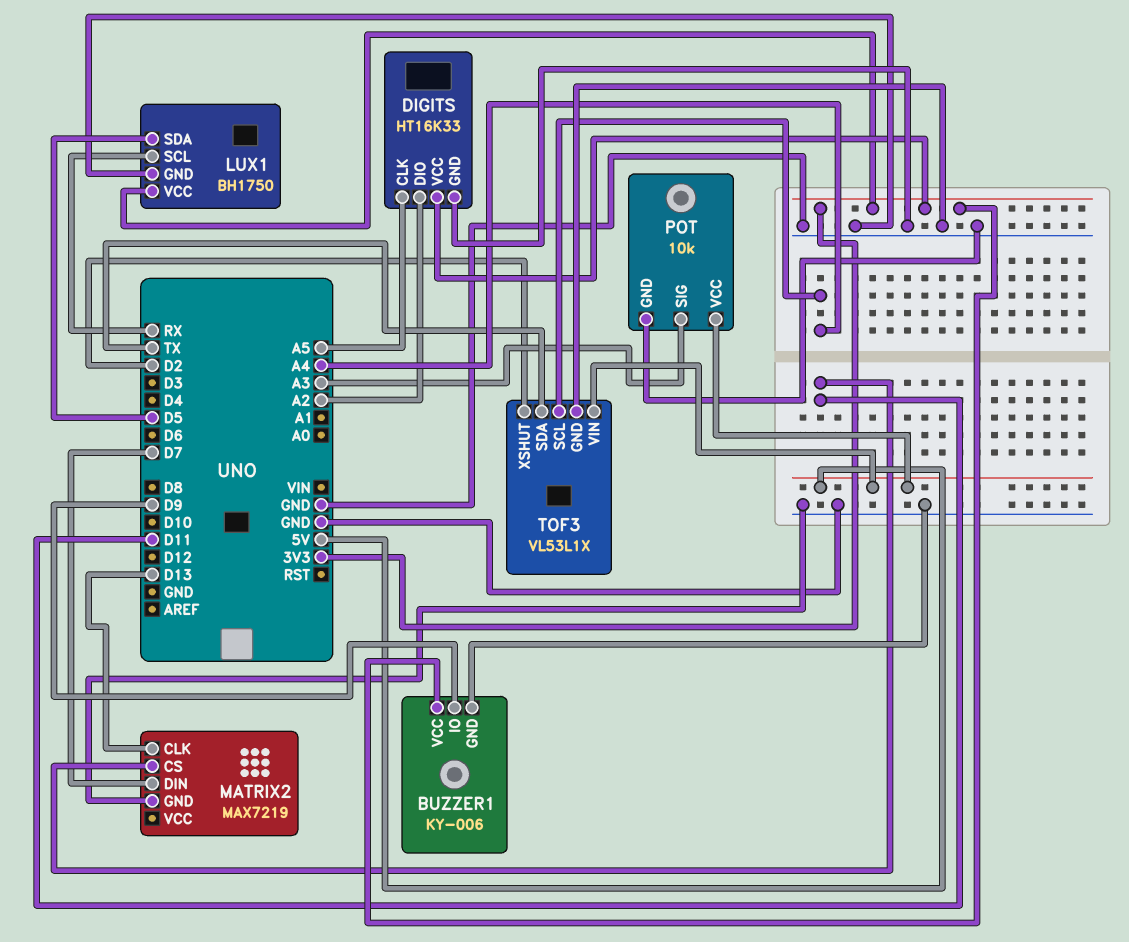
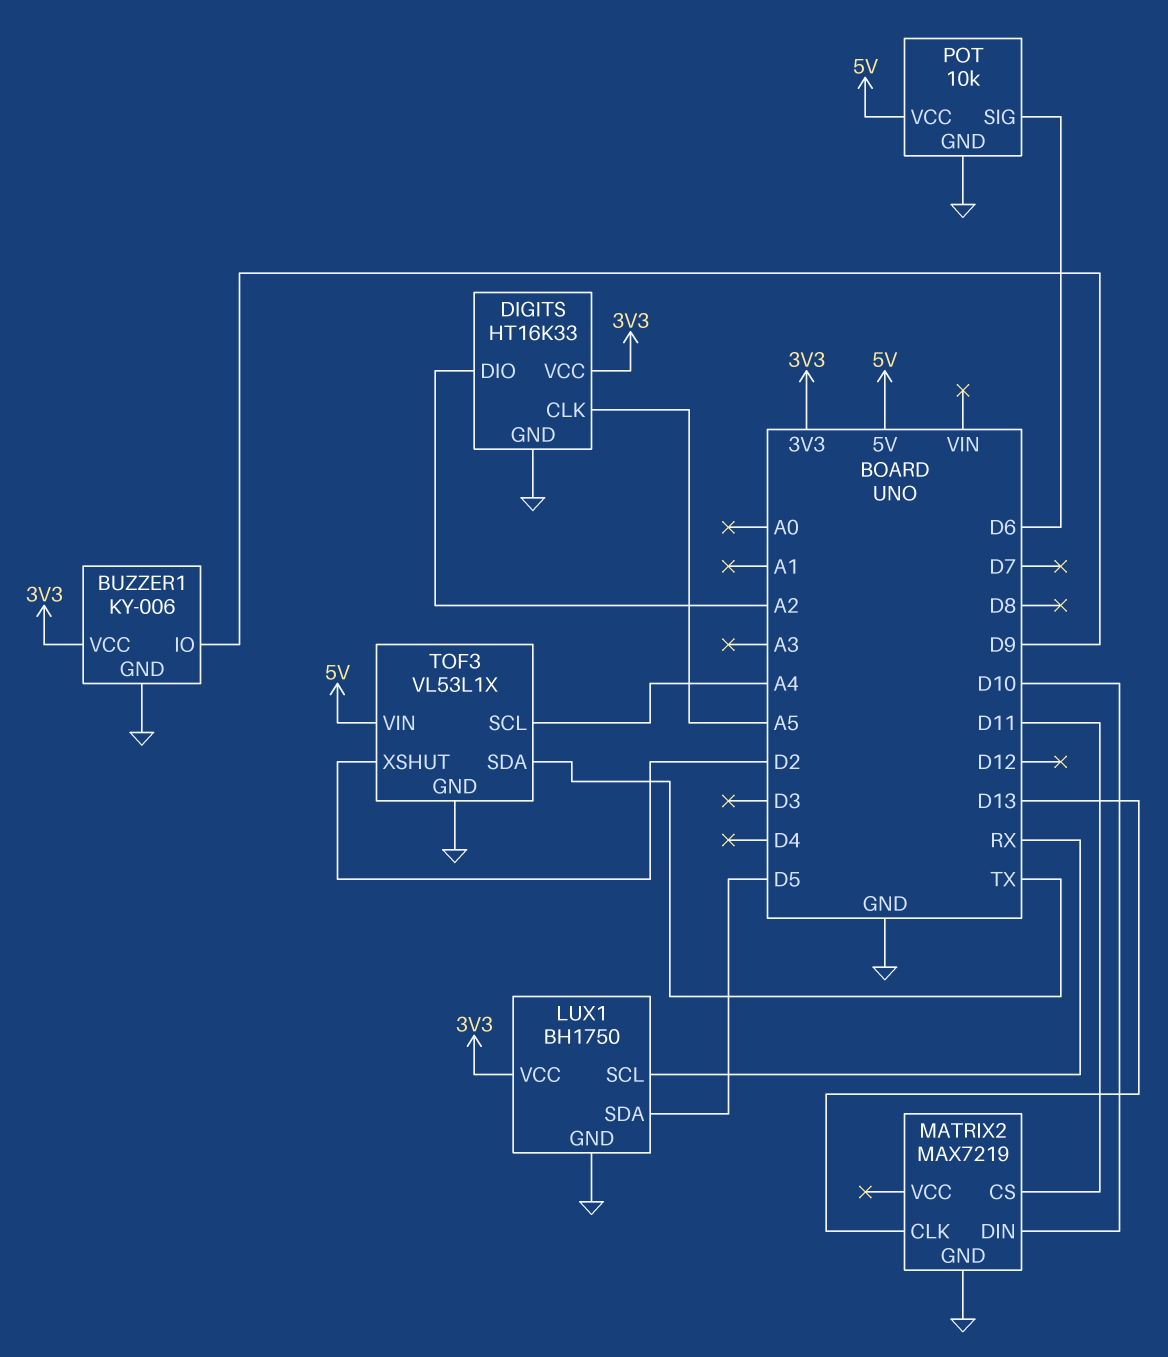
MATRIX2 pin DIN: D7 -> D10
POT pin SIG: A3 -> D6

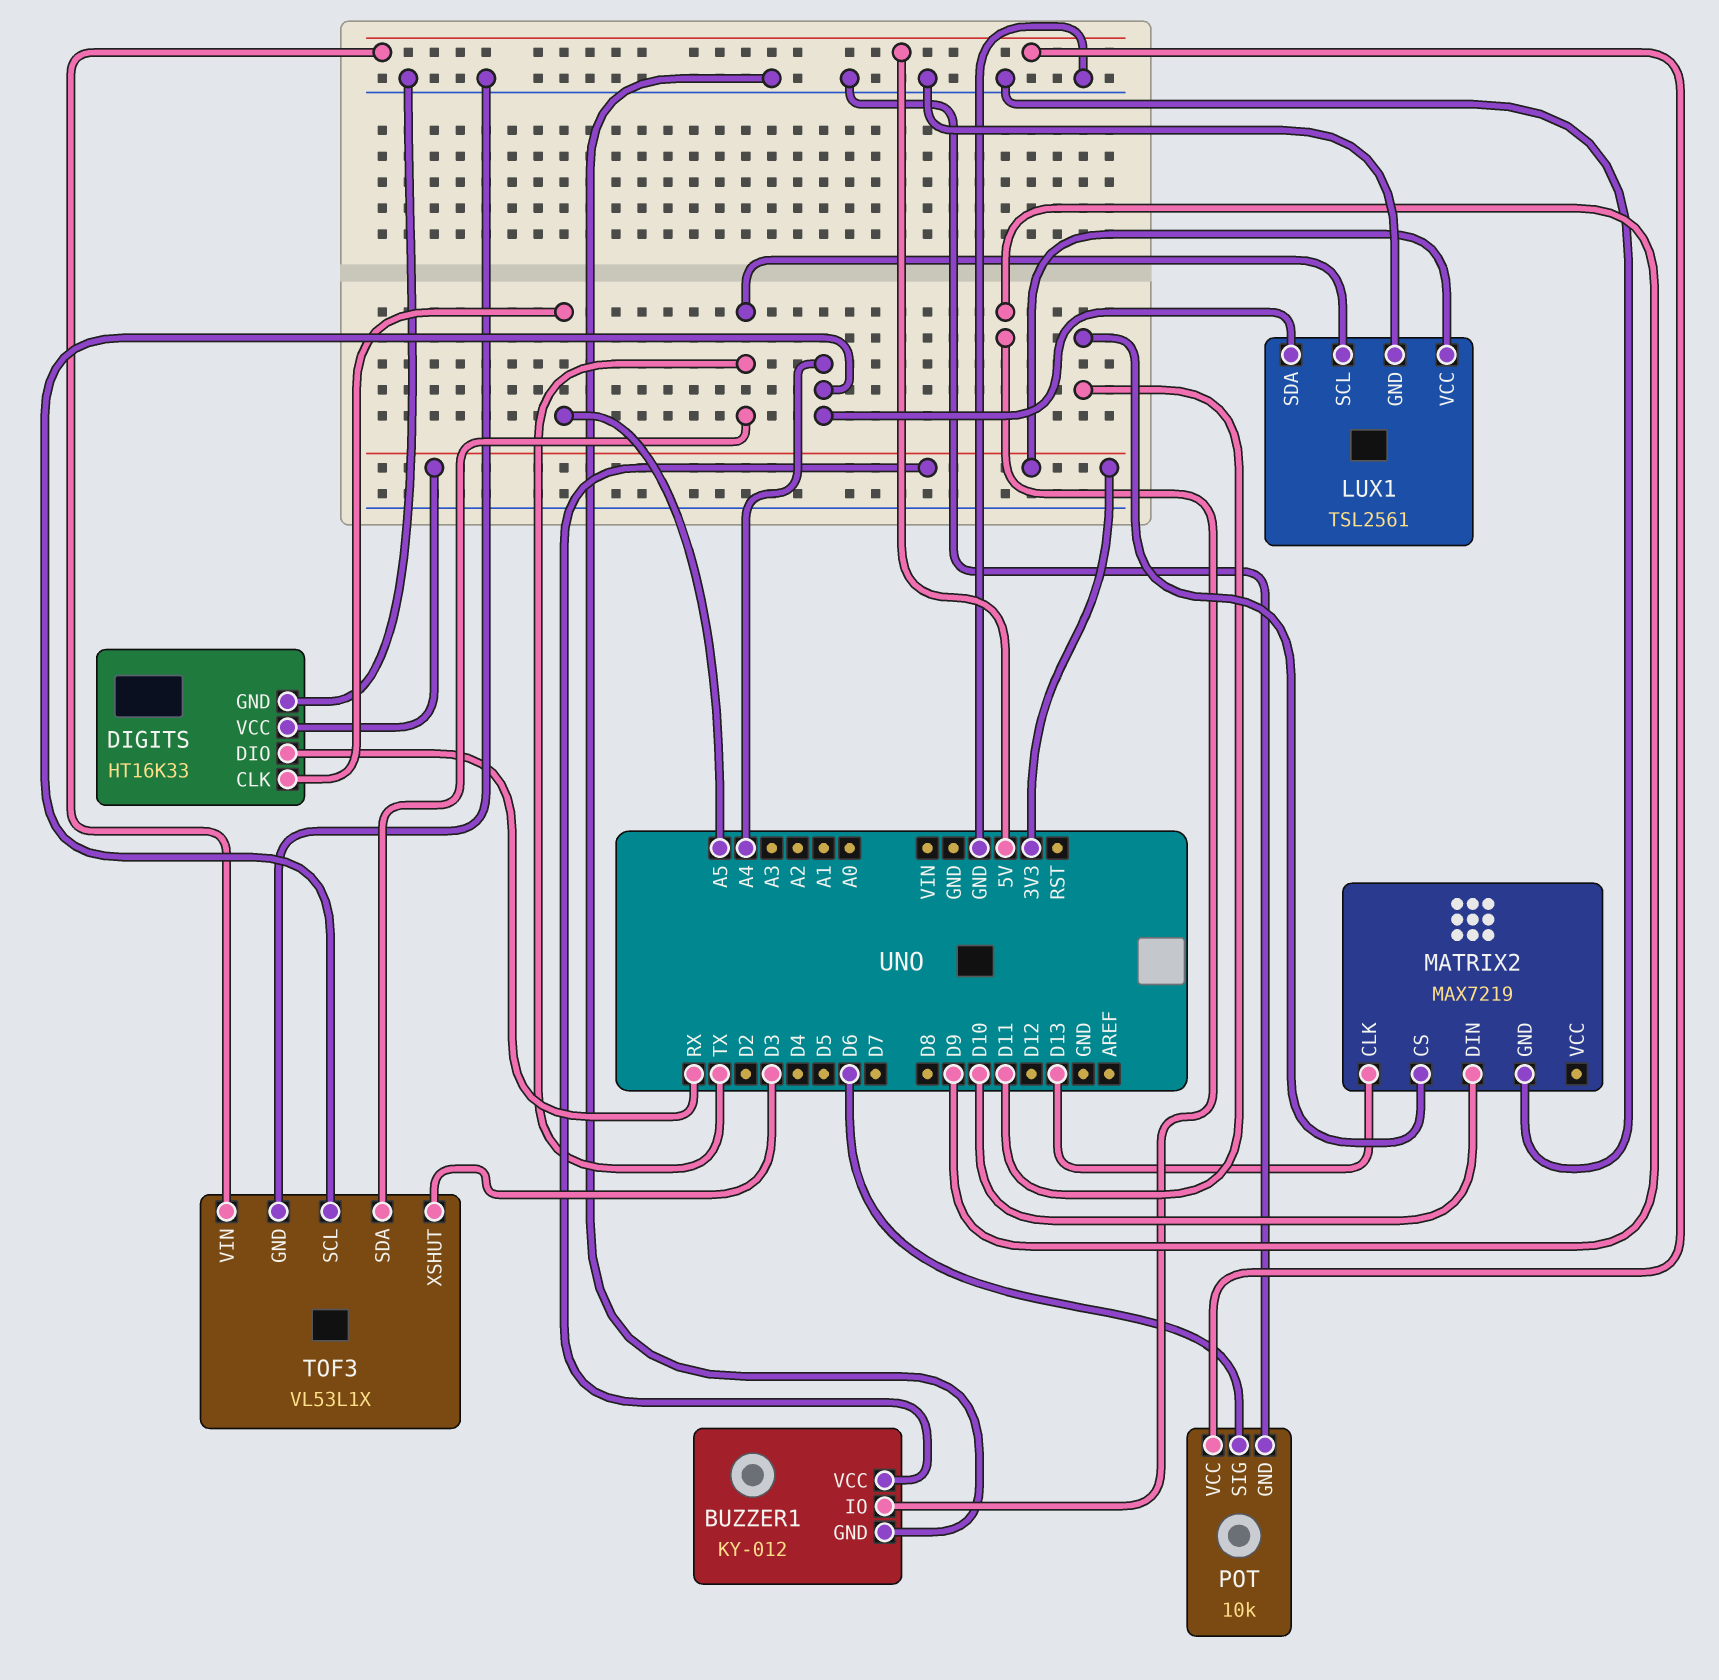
BUZZER1: KY-006 -> KY-012
DIGITS pin DIO: A2 -> RX
LUX1: BH1750 -> TSL2561
LUX1 pin SCL: RX -> TX
LUX1 pin SDA: D5 -> A4
TOF3 pin XSHUT: D2 -> D3

